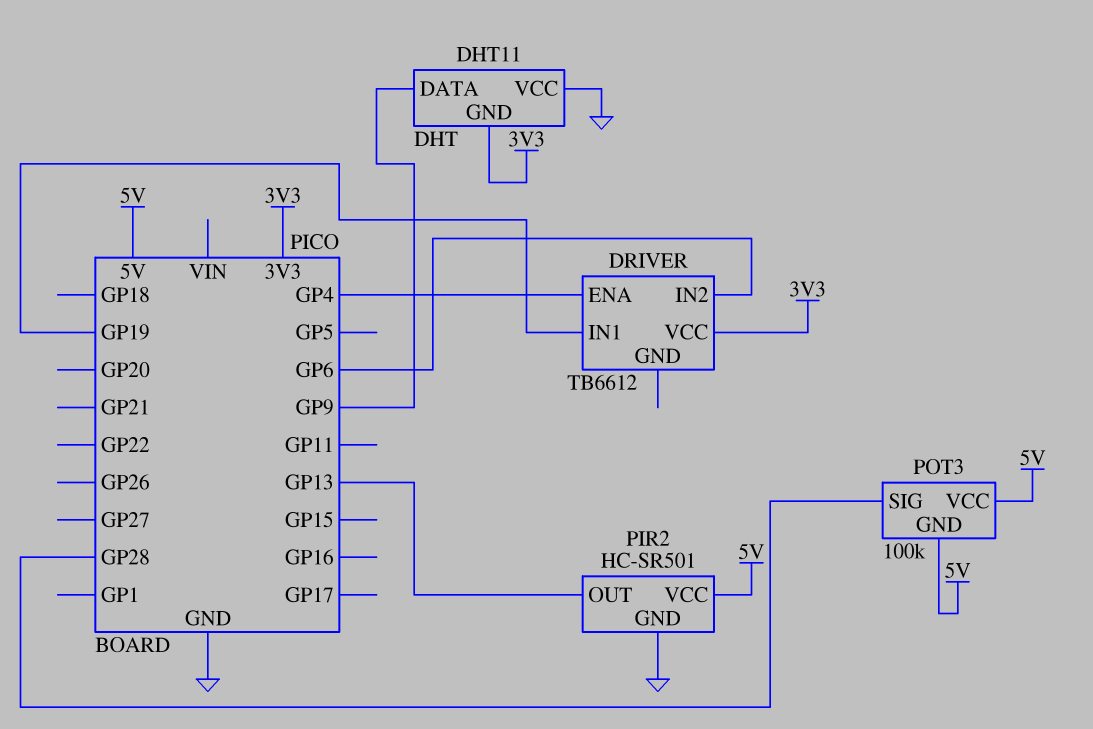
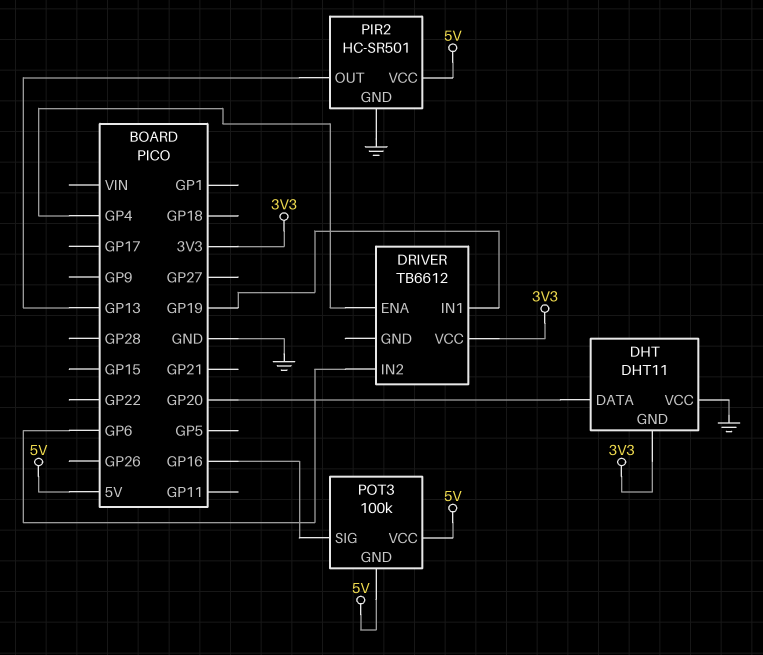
DHT pin DATA: GP9 -> GP20
POT3 pin SIG: GP28 -> GP16

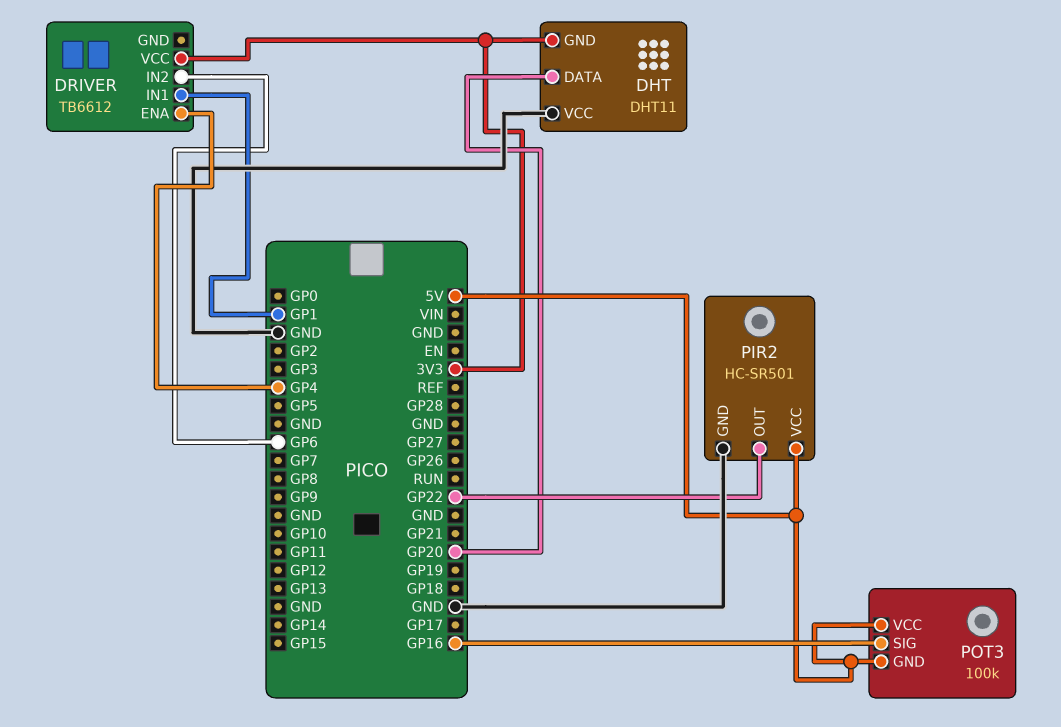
DRIVER pin IN1: GP19 -> GP1
PIR2 pin OUT: GP13 -> GP22

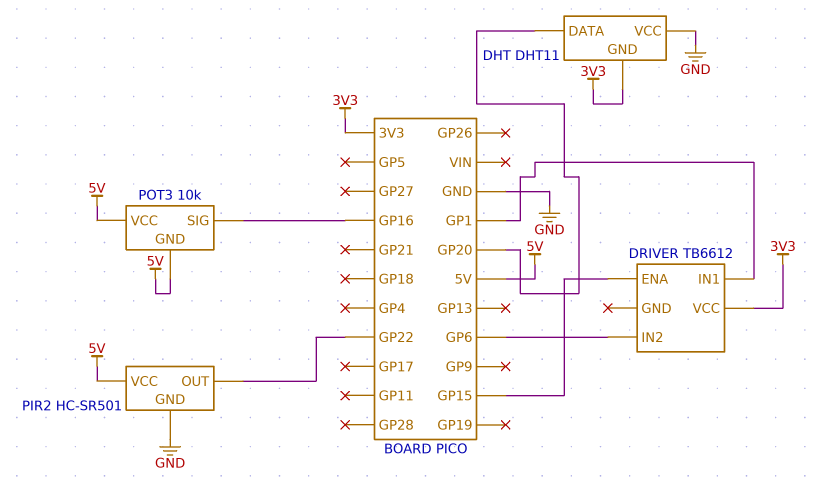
DRIVER pin ENA: GP4 -> GP15
POT3: 100k -> 10k

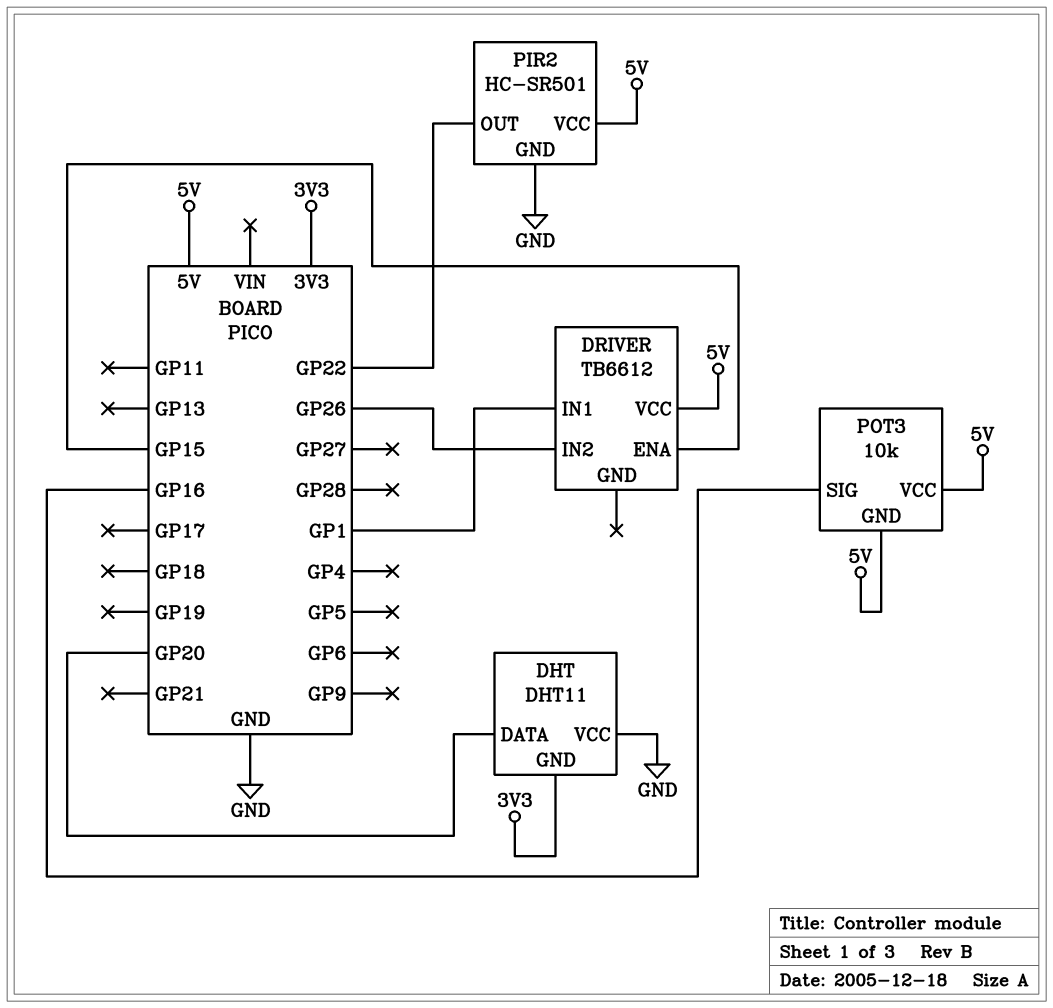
DRIVER pin IN2: GP6 -> GP26
DRIVER pin VCC: 3V3 -> 5V

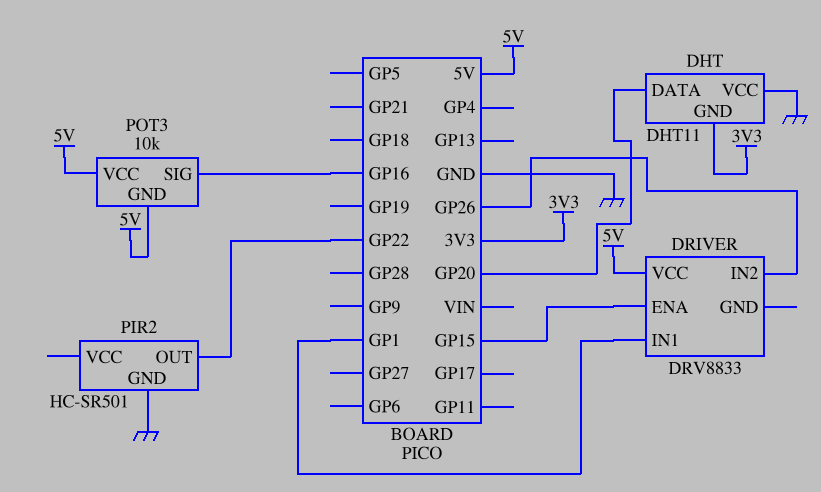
DRIVER: TB6612 -> DRV8833
PIR2 pin VCC: 5V -> none

